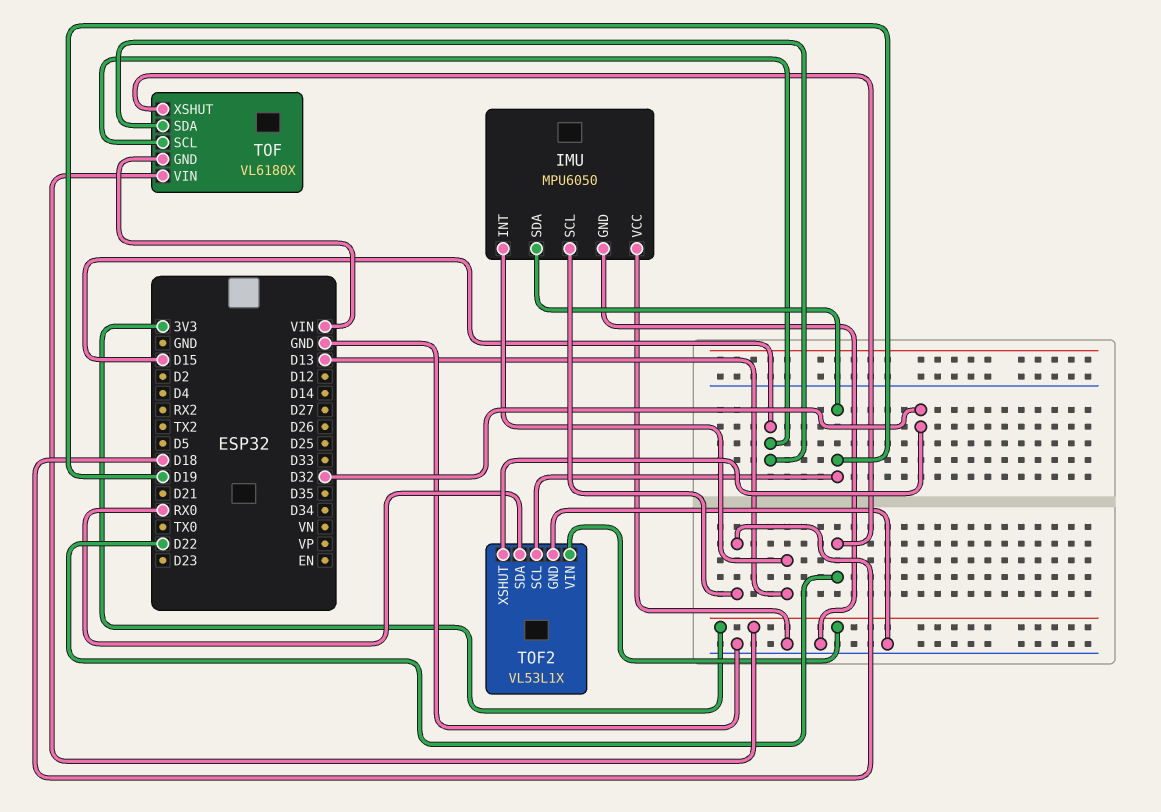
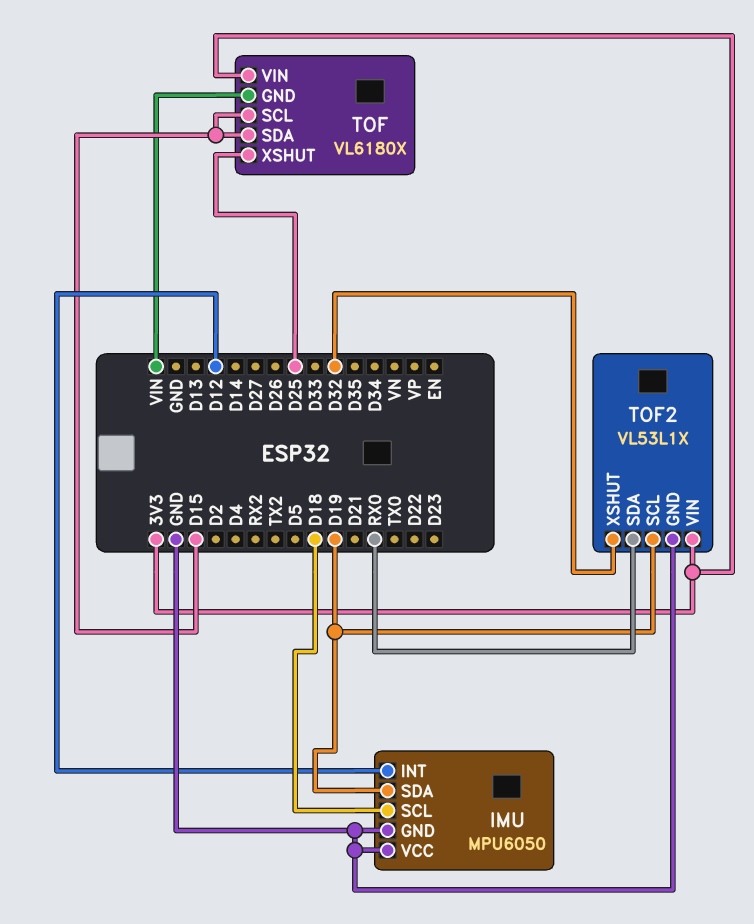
IMU pin INT: D13 -> D12
TOF pin XSHUT: D22 -> D25

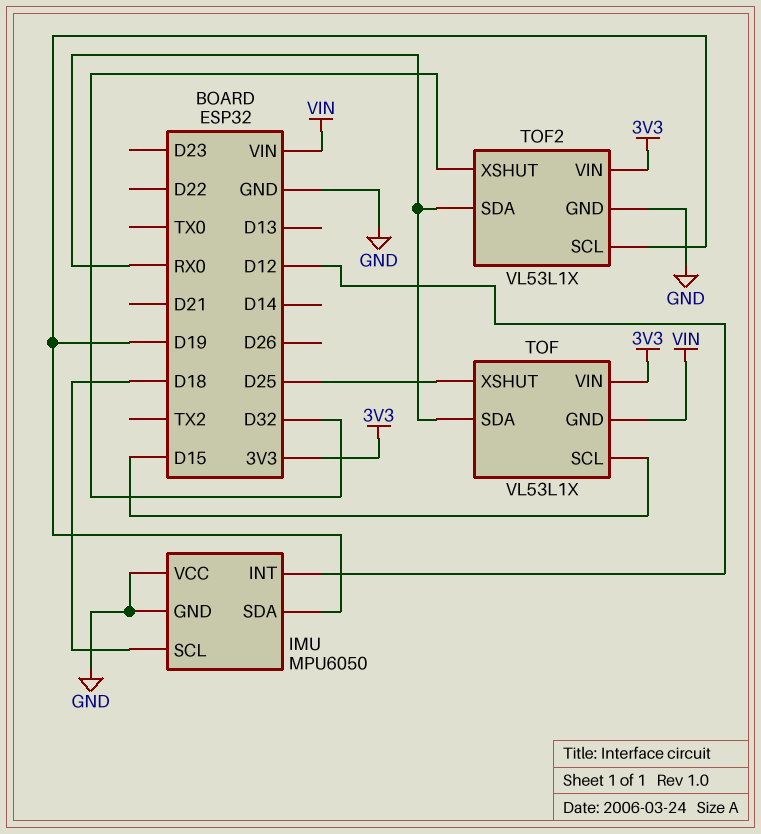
TOF: VL6180X -> VL53L1X
TOF pin SDA: D15 -> RX0

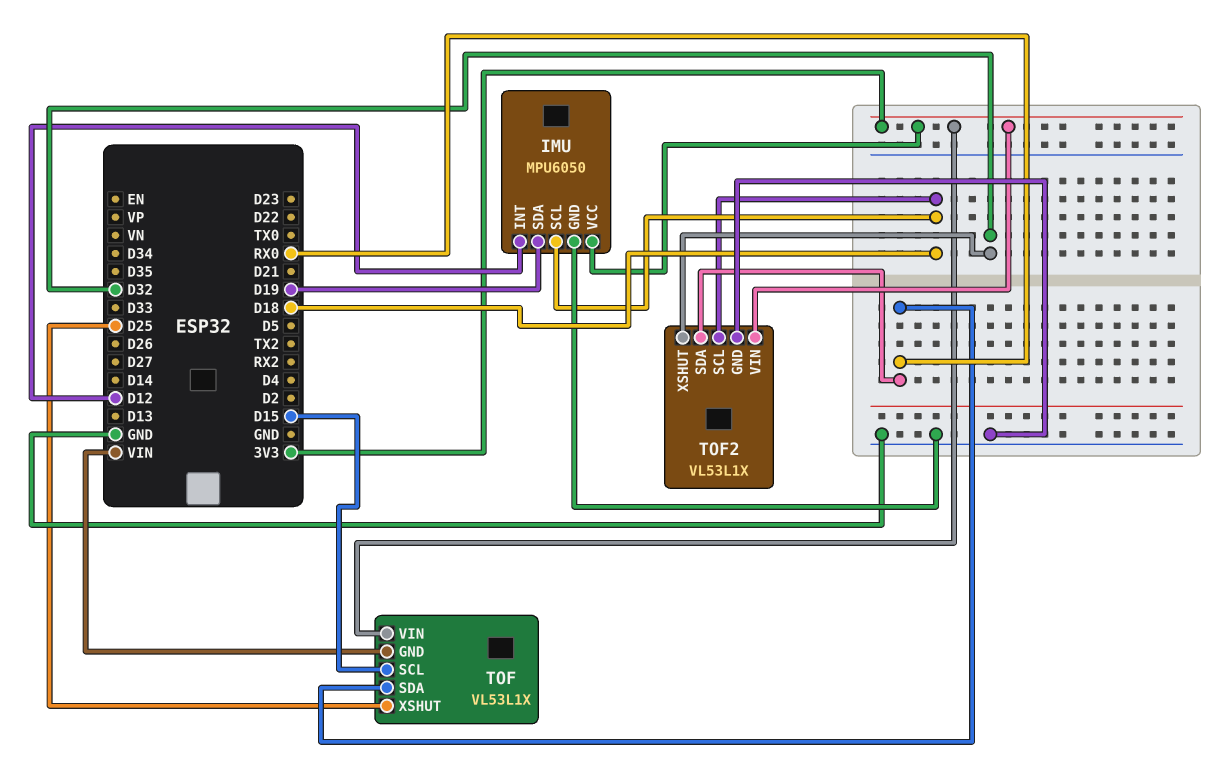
IMU pin VCC: GND -> 3V3
TOF2 pin SCL: D19 -> D18

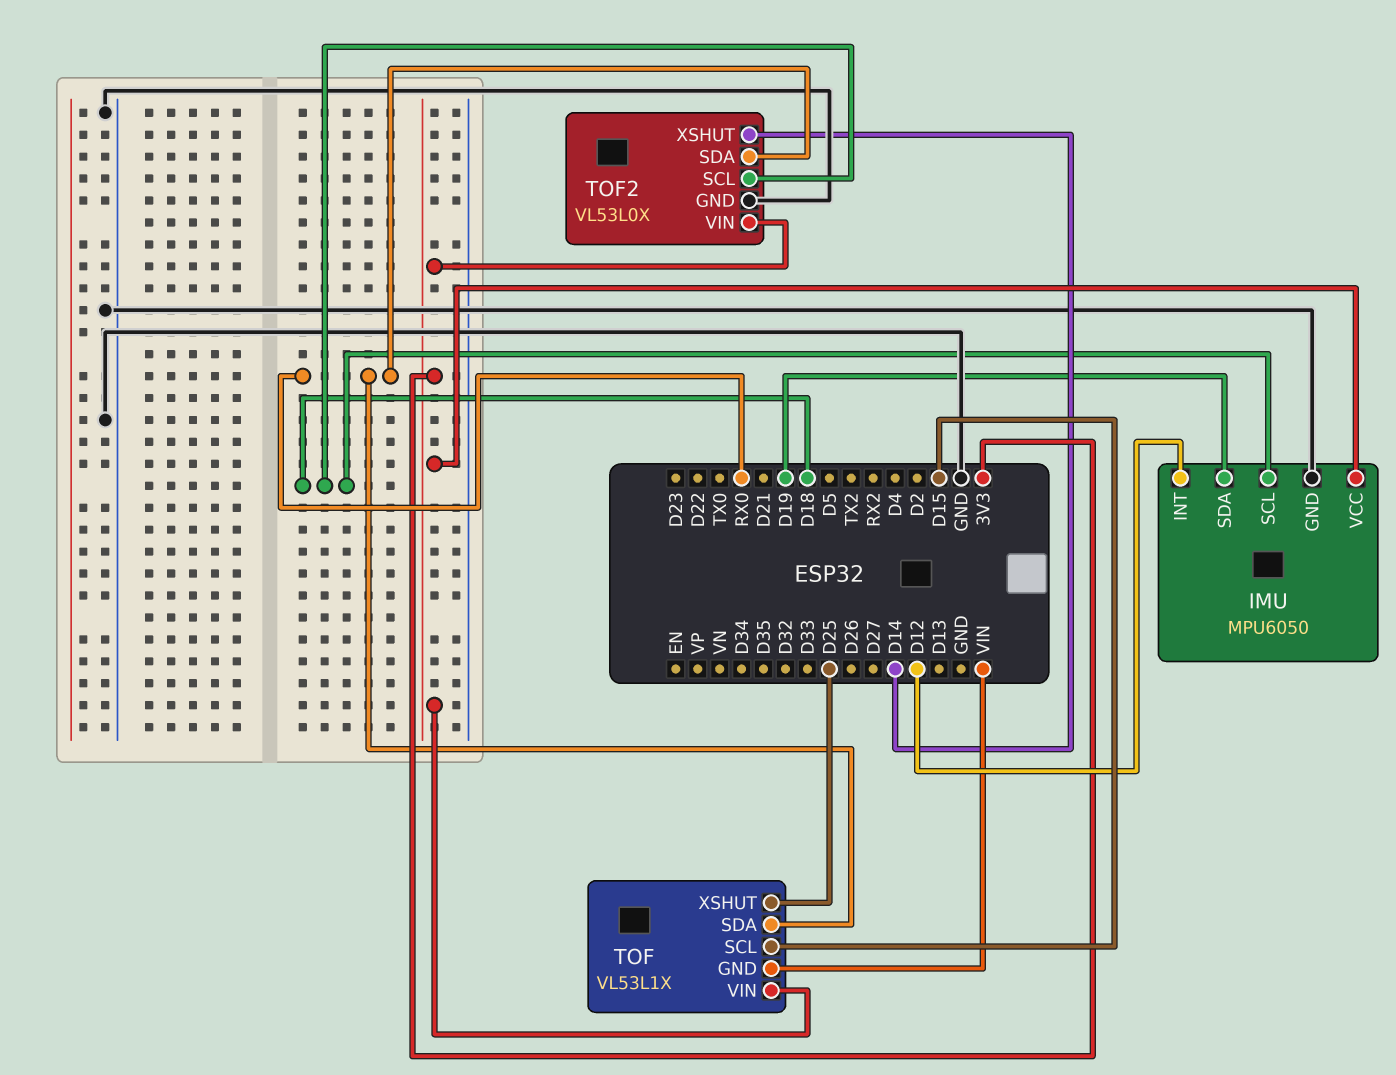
TOF2: VL53L1X -> VL53L0X
TOF2 pin XSHUT: D32 -> D14

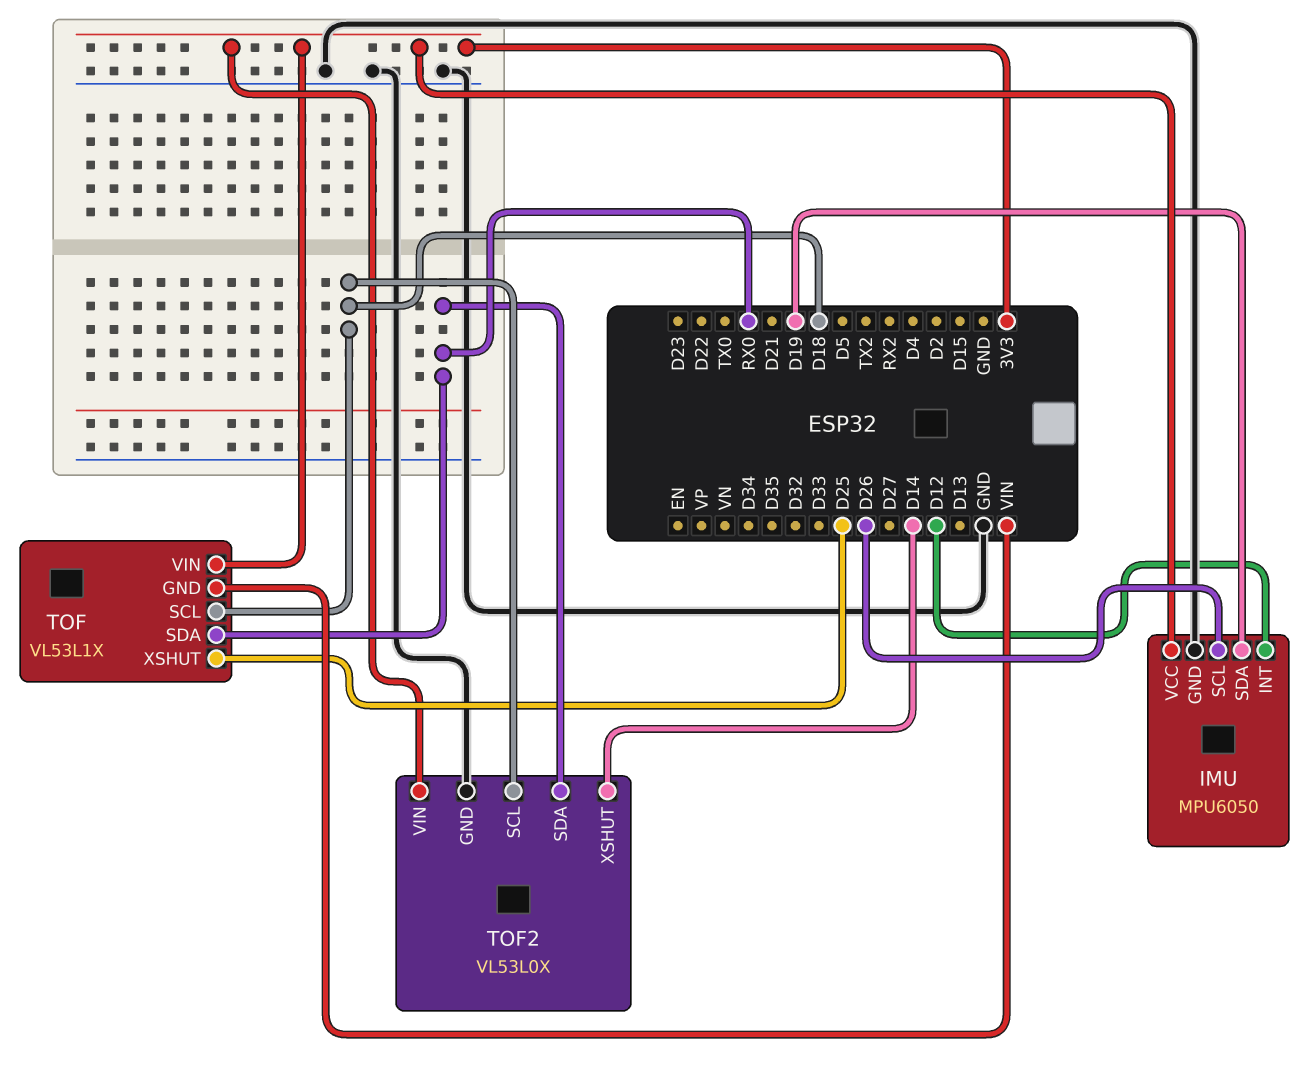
IMU pin SCL: D18 -> D26
TOF pin SCL: D15 -> D18

